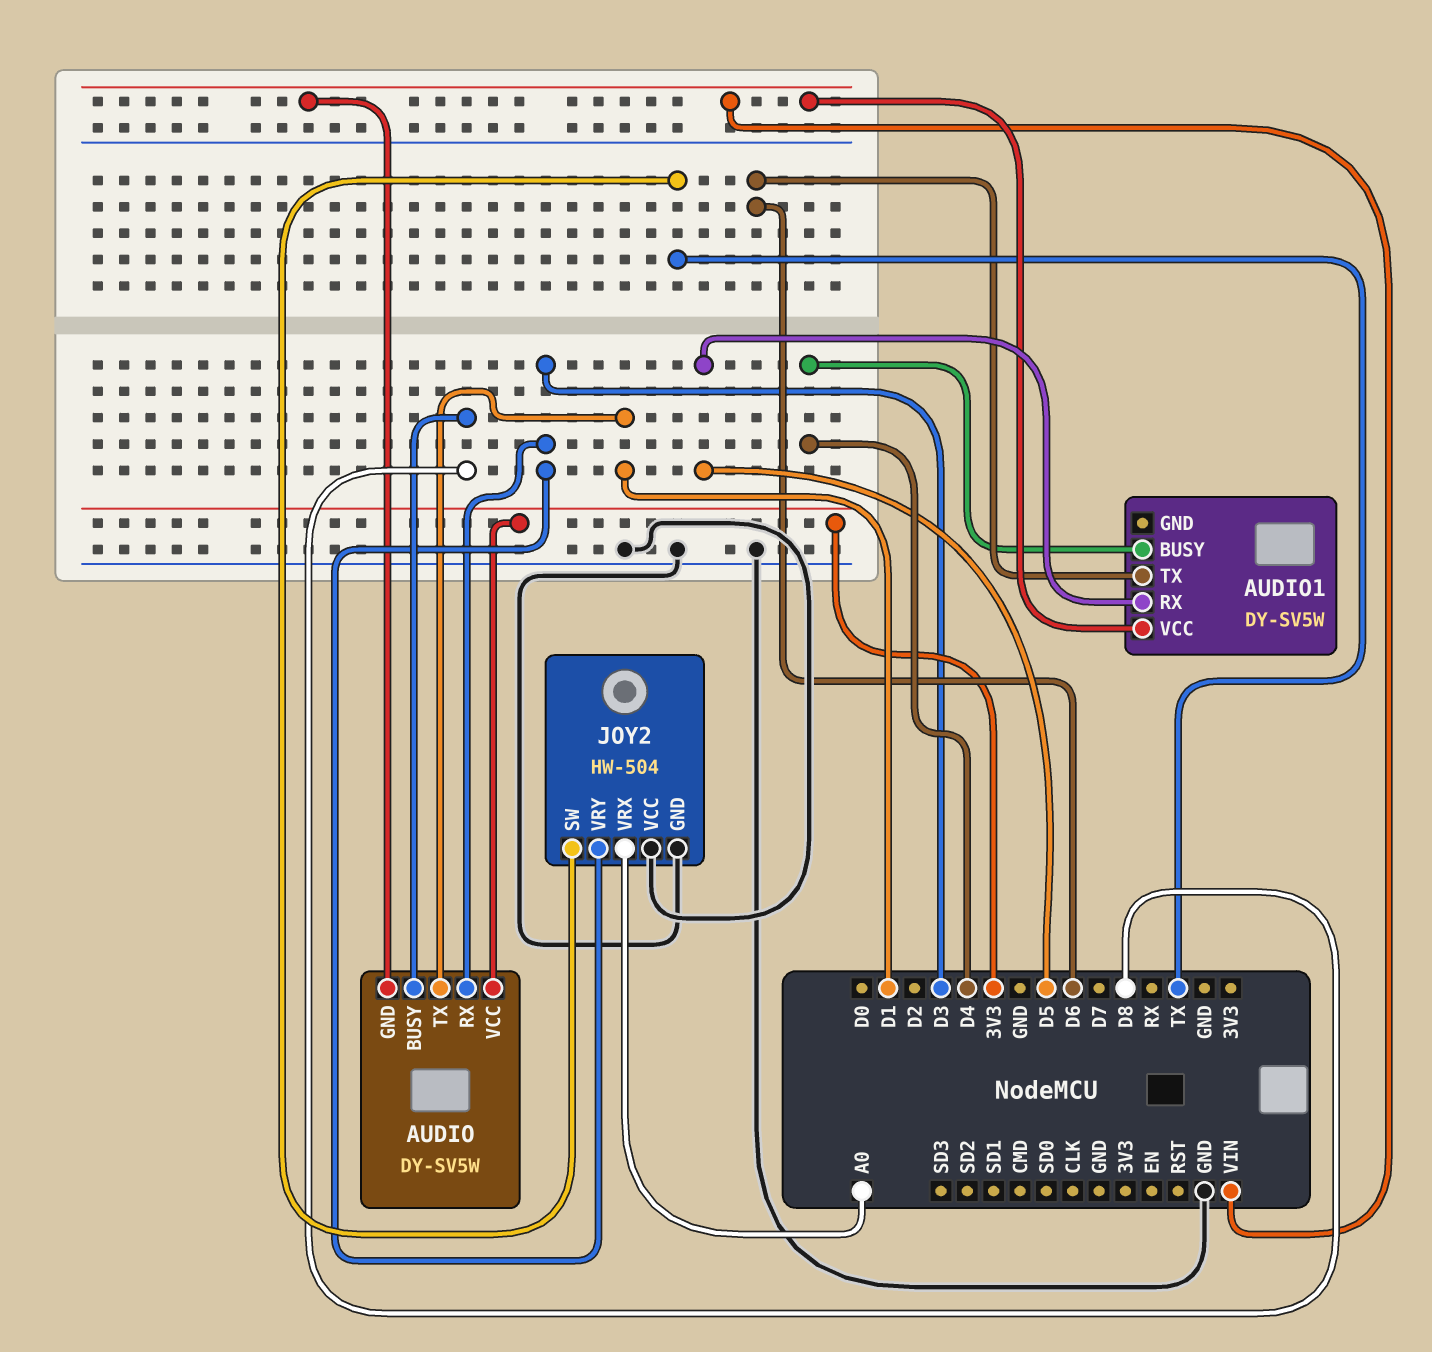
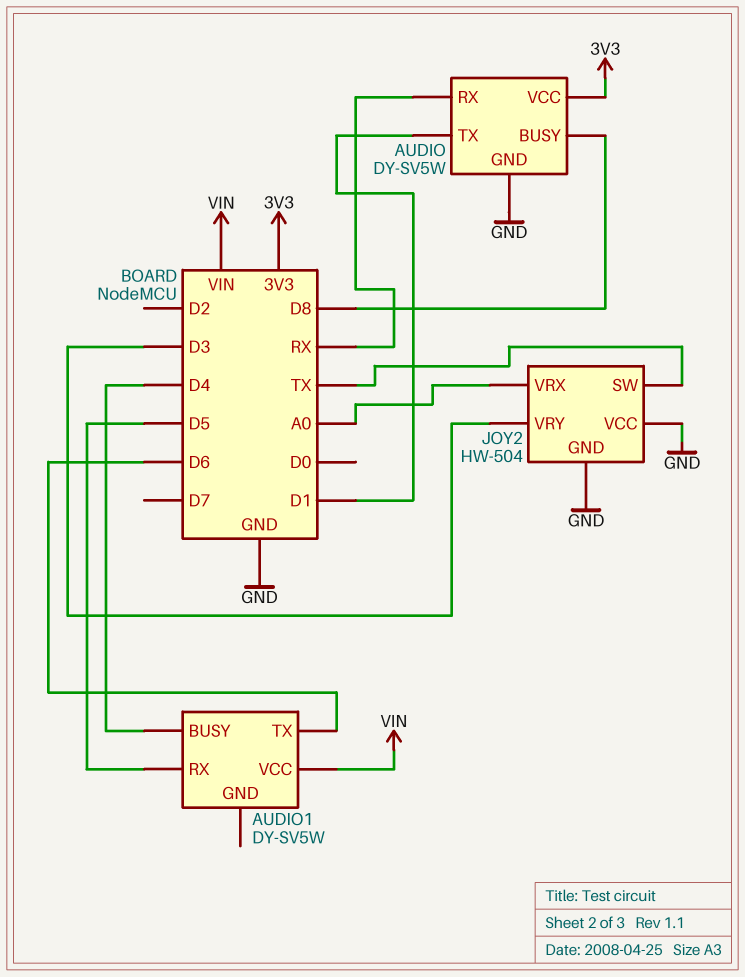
AUDIO pin GND: VIN -> GND
AUDIO pin RX: D3 -> RX

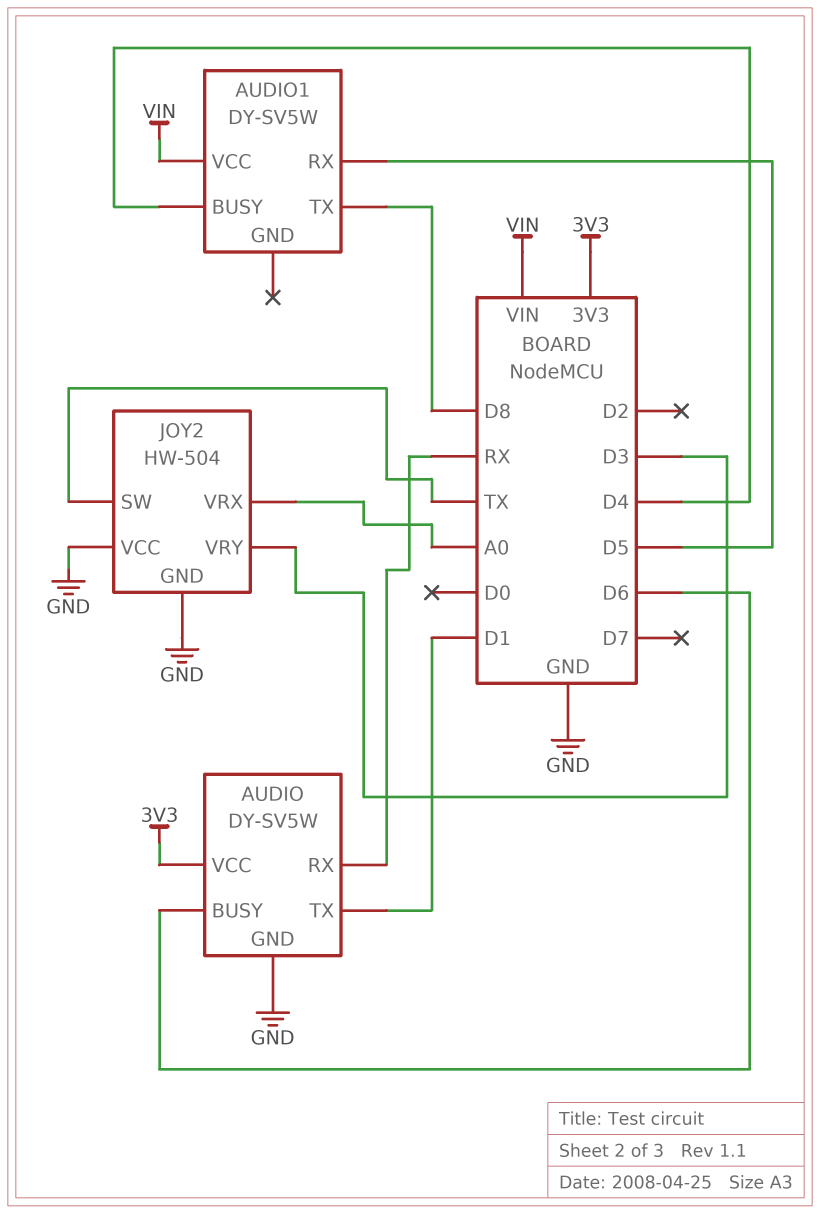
AUDIO pin BUSY: D8 -> D6
AUDIO1 pin TX: D6 -> D8

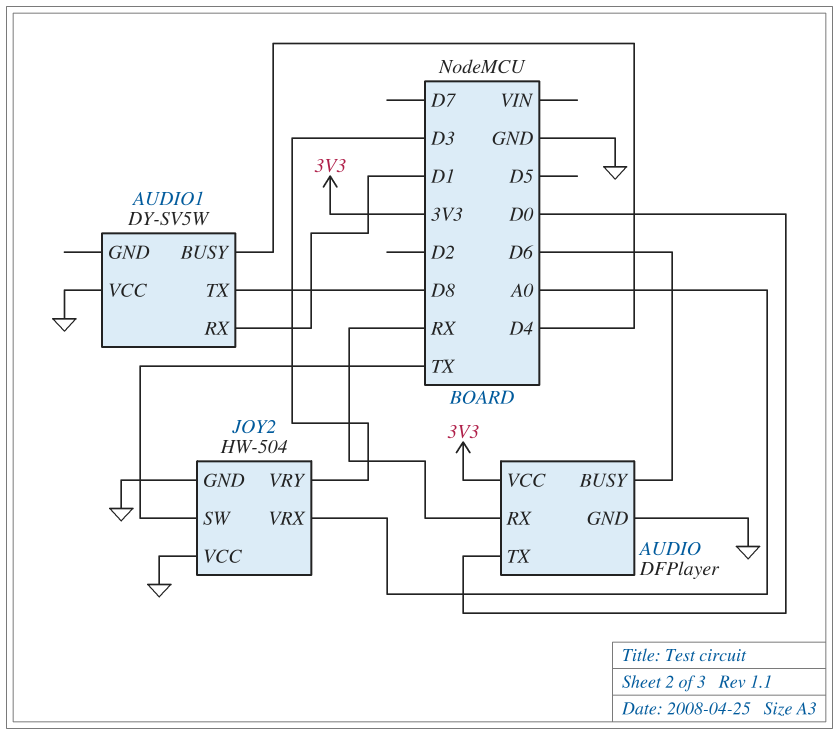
AUDIO: DY-SV5W -> DFPlayer
AUDIO pin TX: D1 -> D0
AUDIO1 pin RX: D5 -> D1
AUDIO1 pin VCC: VIN -> GND

